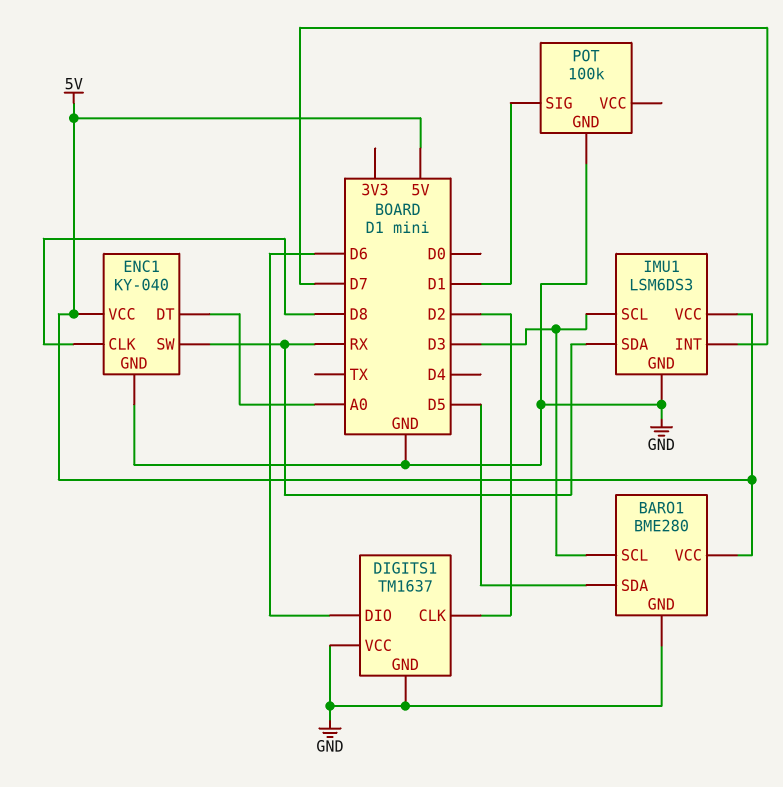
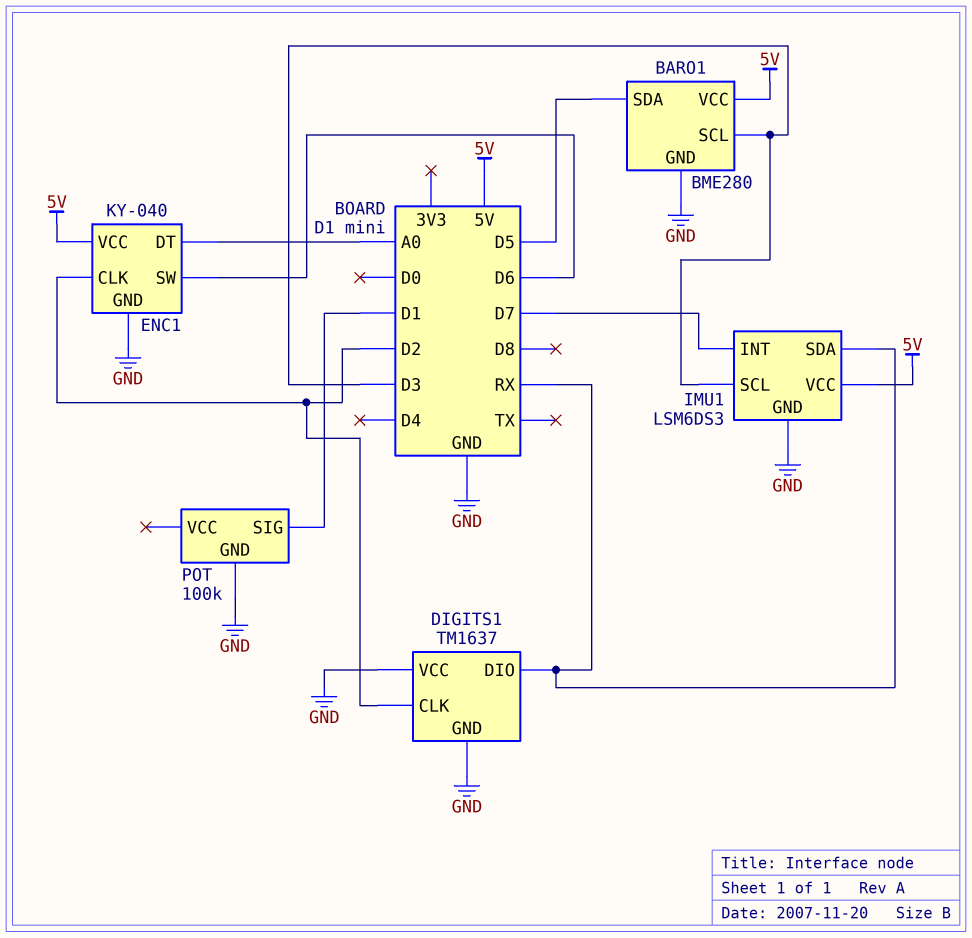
DIGITS1 pin DIO: D6 -> RX
ENC1 pin CLK: D8 -> D2
ENC1 pin SW: RX -> D6

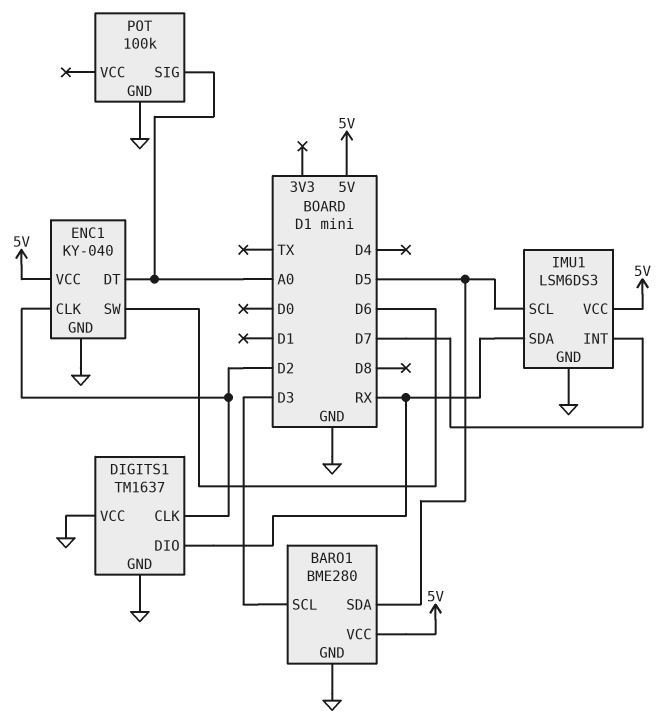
IMU1 pin SCL: D3 -> D5
POT pin SIG: D1 -> A0

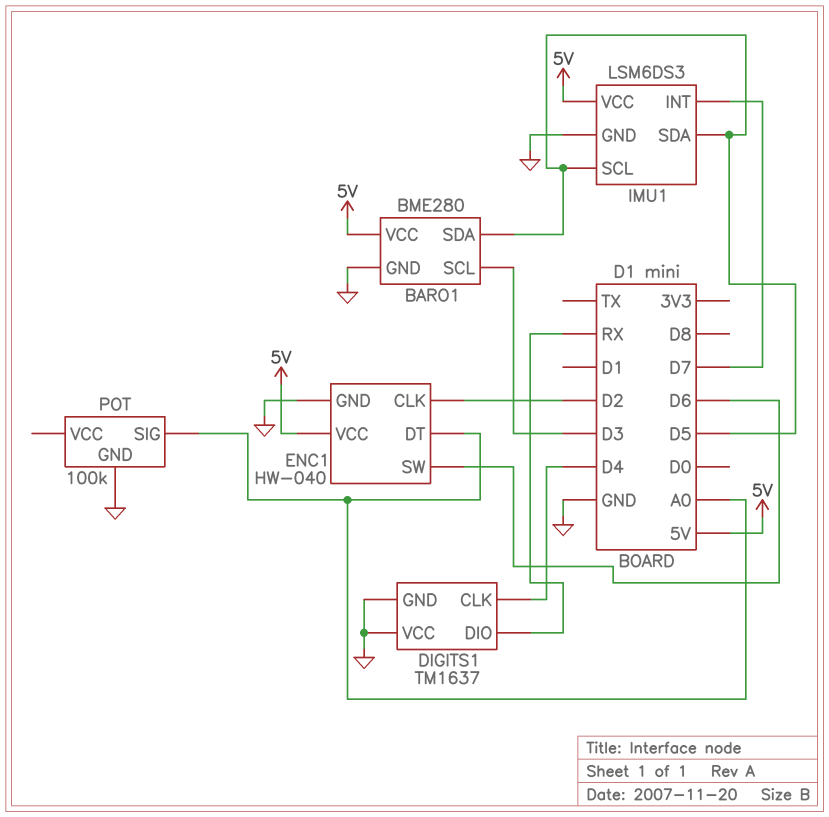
DIGITS1 pin CLK: D2 -> D4
ENC1: KY-040 -> HW-040
IMU1 pin SDA: RX -> D5

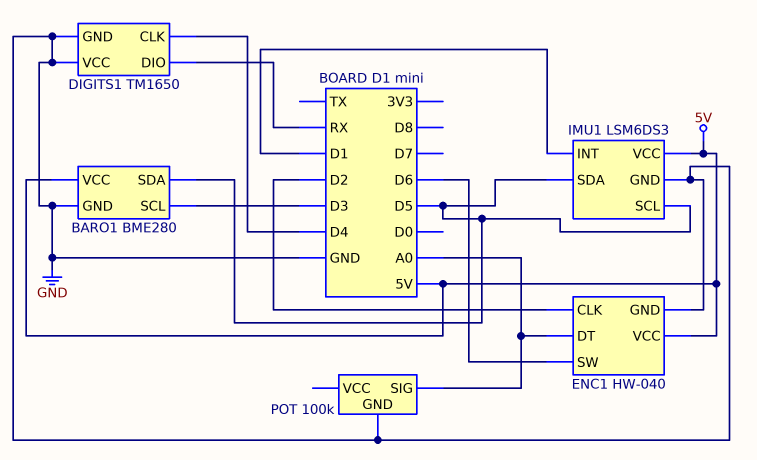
DIGITS1: TM1637 -> TM1650
IMU1 pin INT: D7 -> D1

